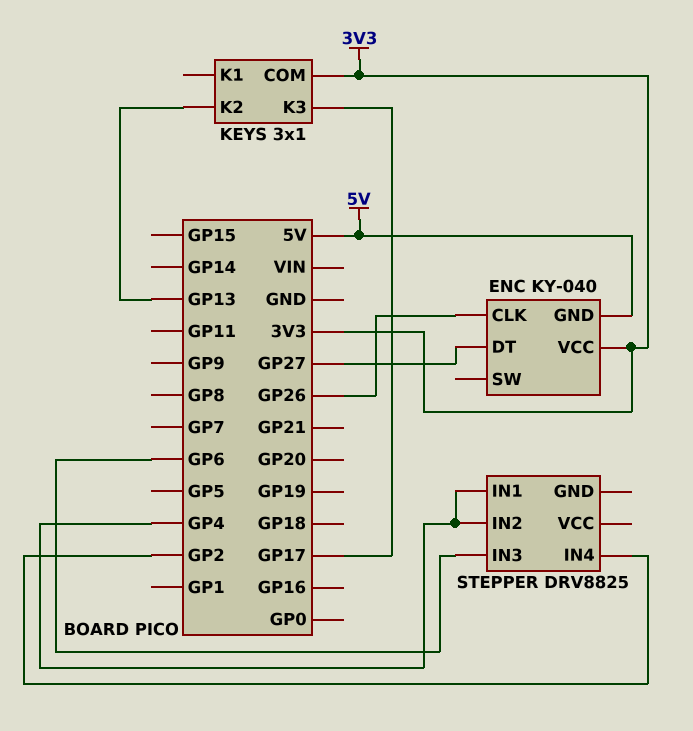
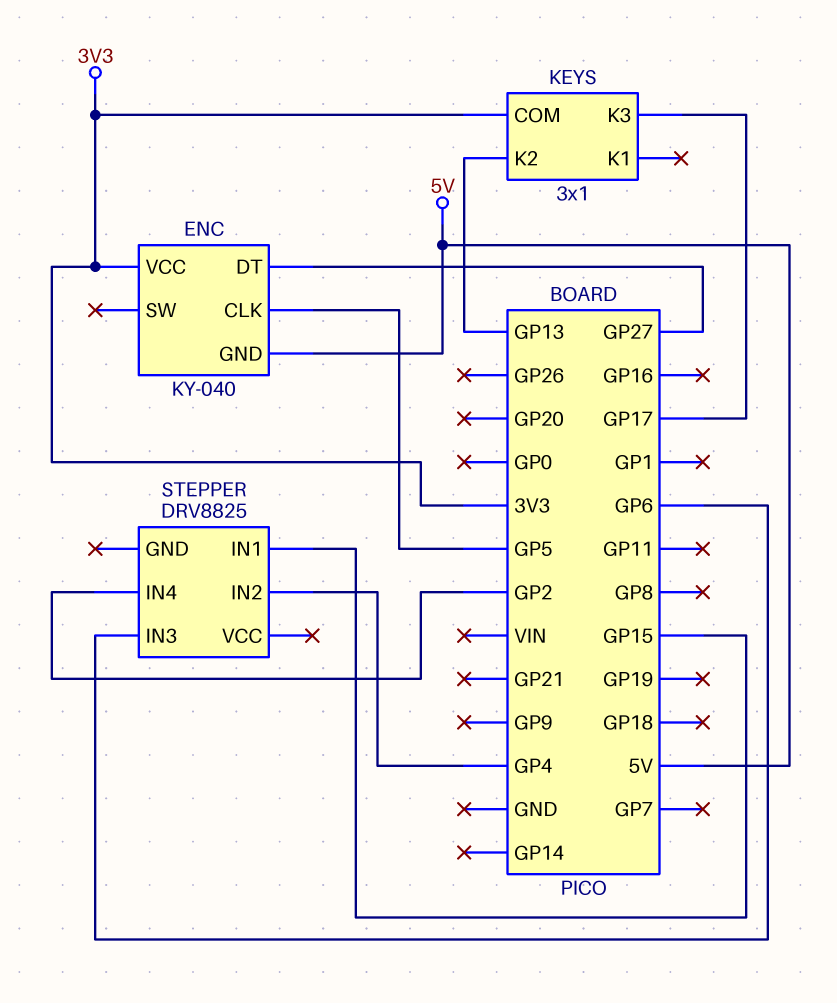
ENC pin CLK: GP26 -> GP5
STEPPER pin IN1: GP4 -> GP15

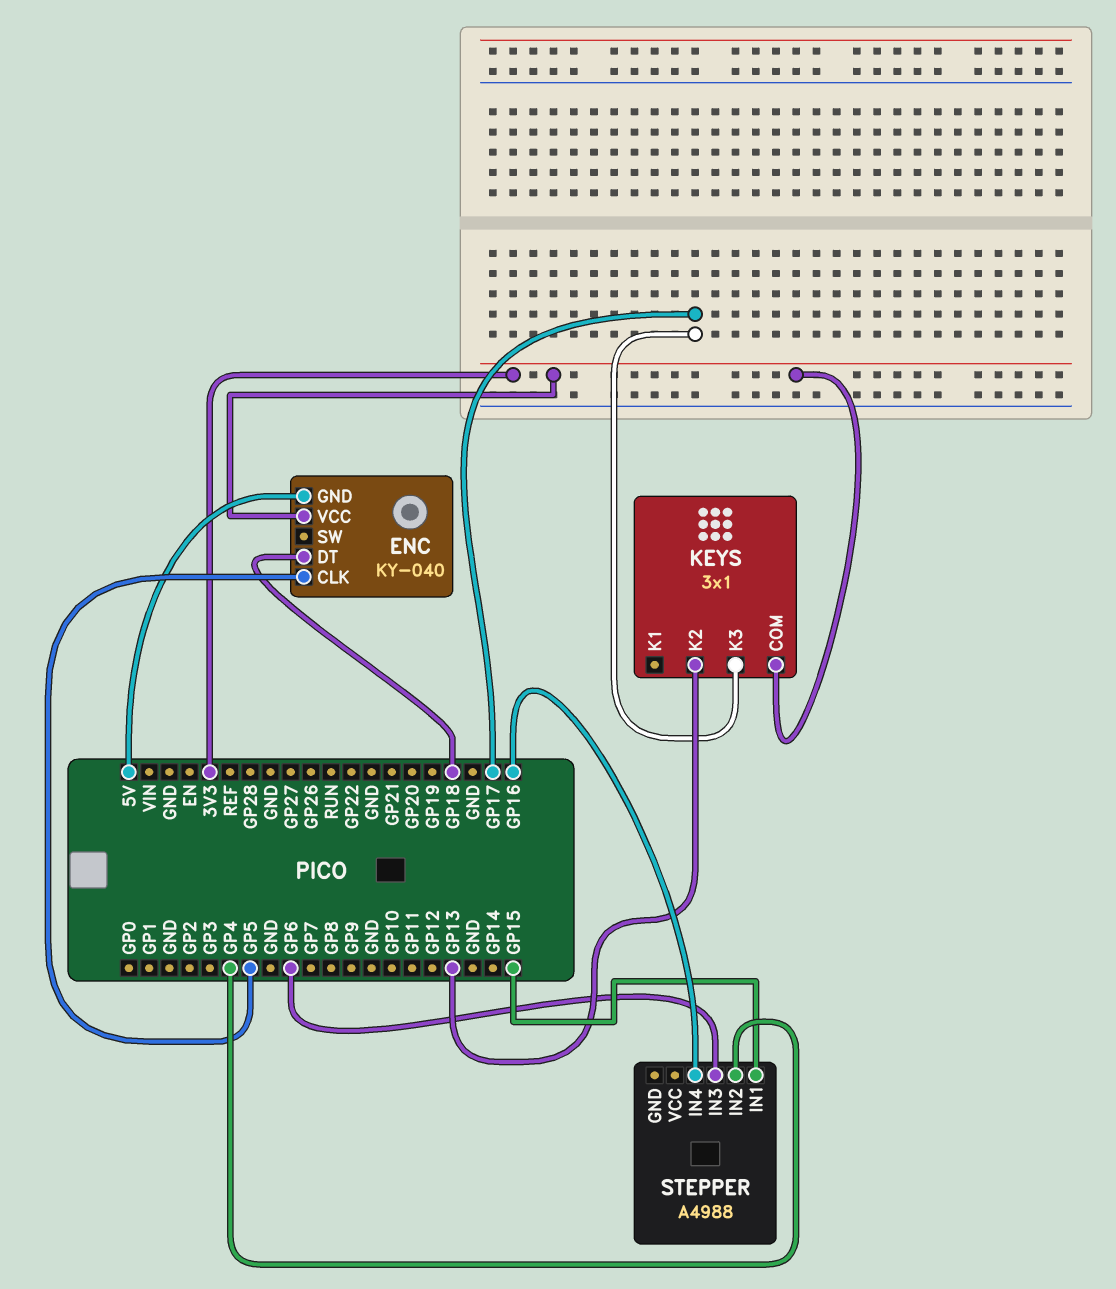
ENC pin DT: GP27 -> GP18
STEPPER: DRV8825 -> A4988
STEPPER pin IN4: GP2 -> GP16

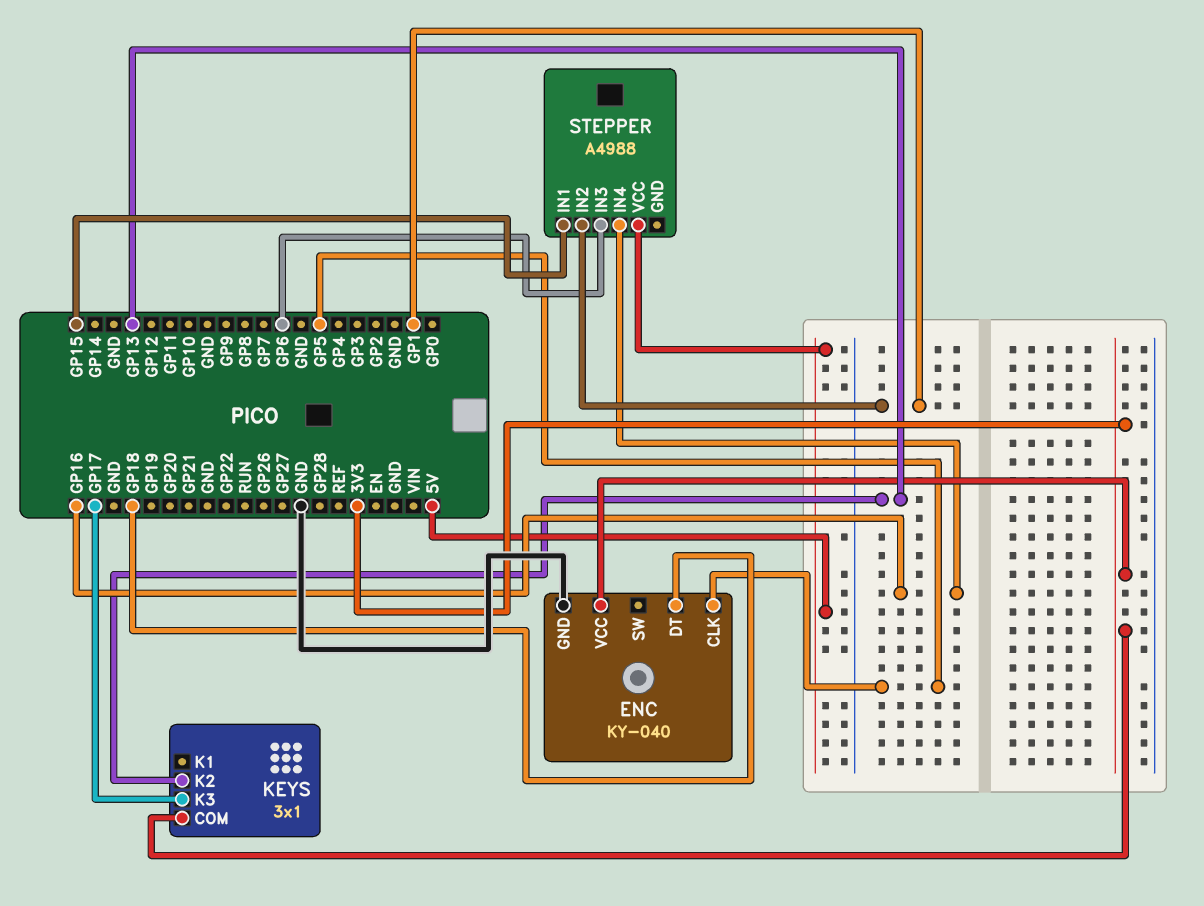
ENC pin GND: 5V -> GND
STEPPER pin IN2: GP4 -> GP1
STEPPER pin VCC: none -> 5V

